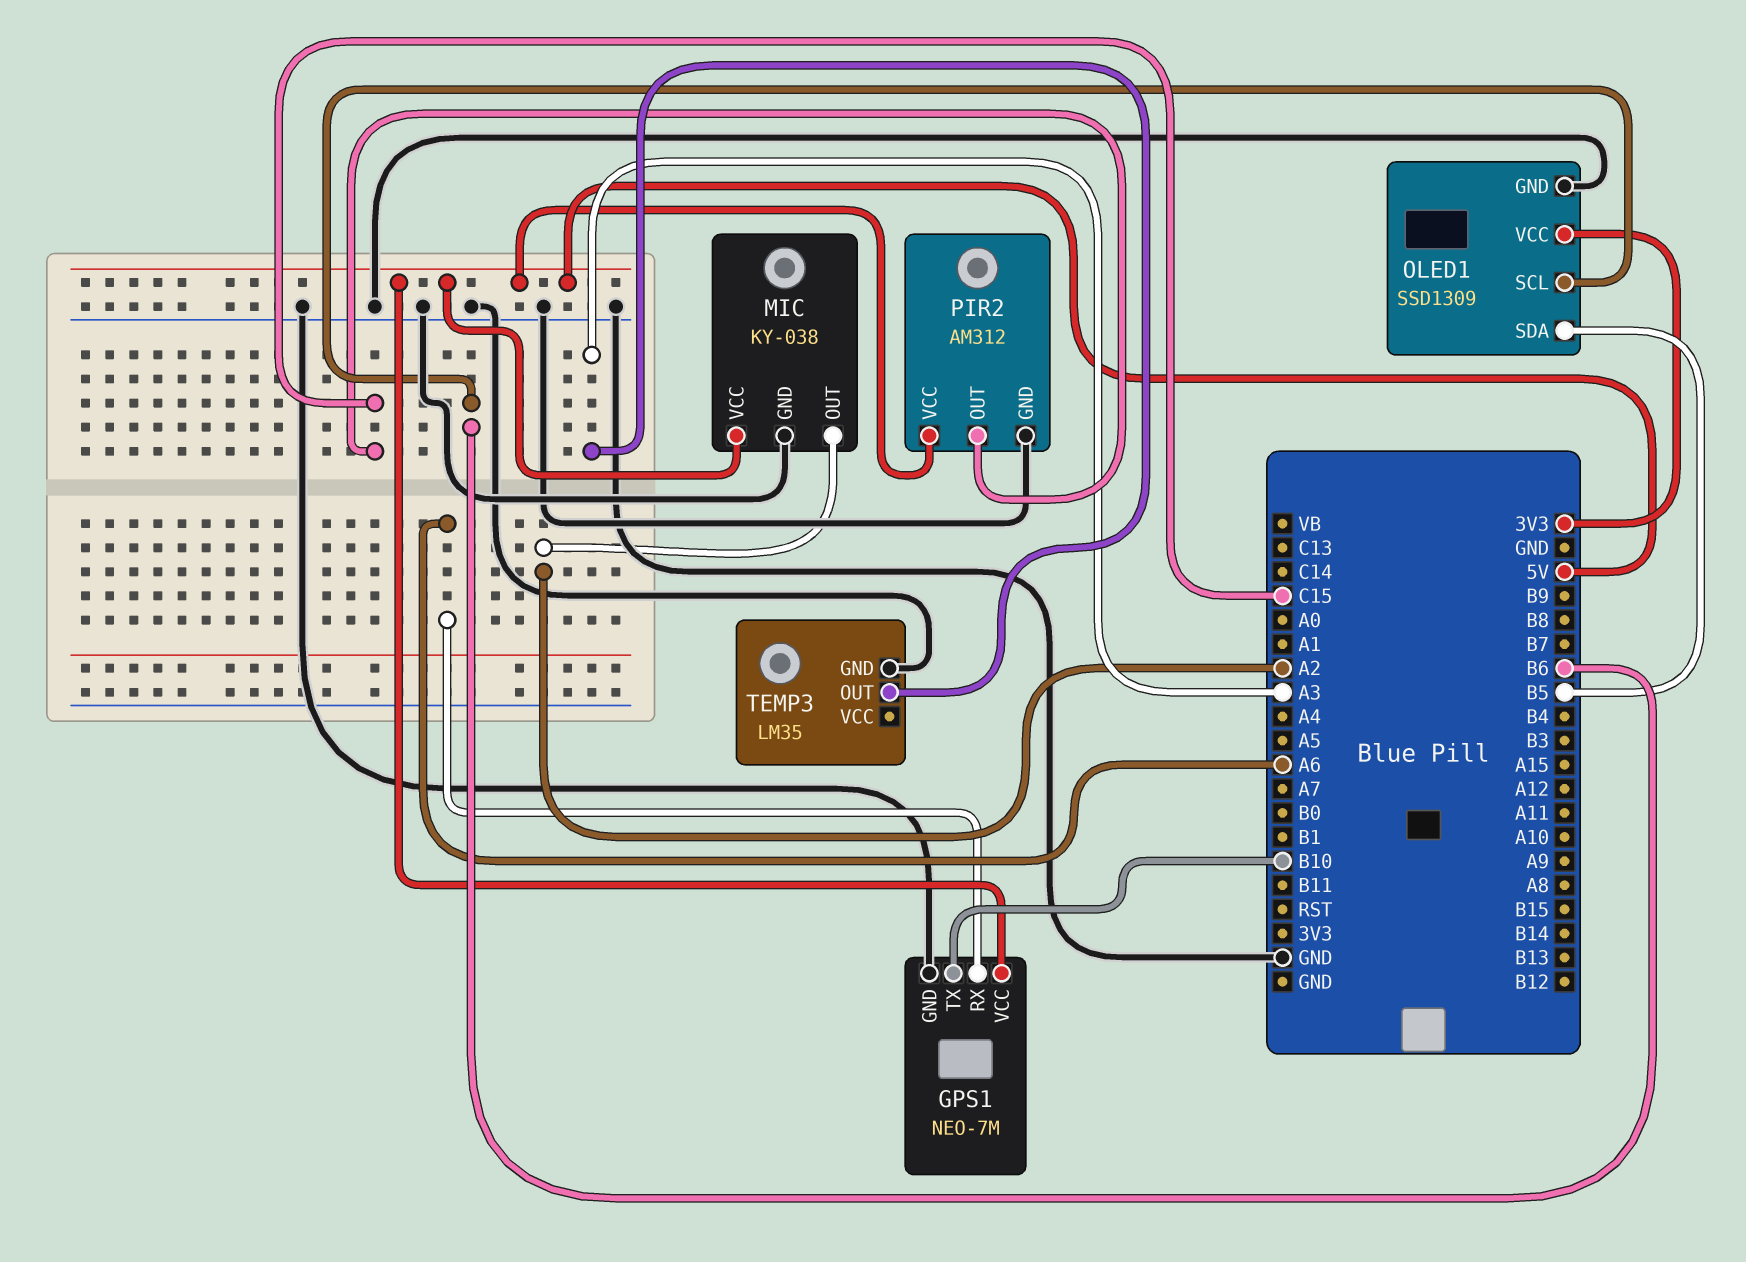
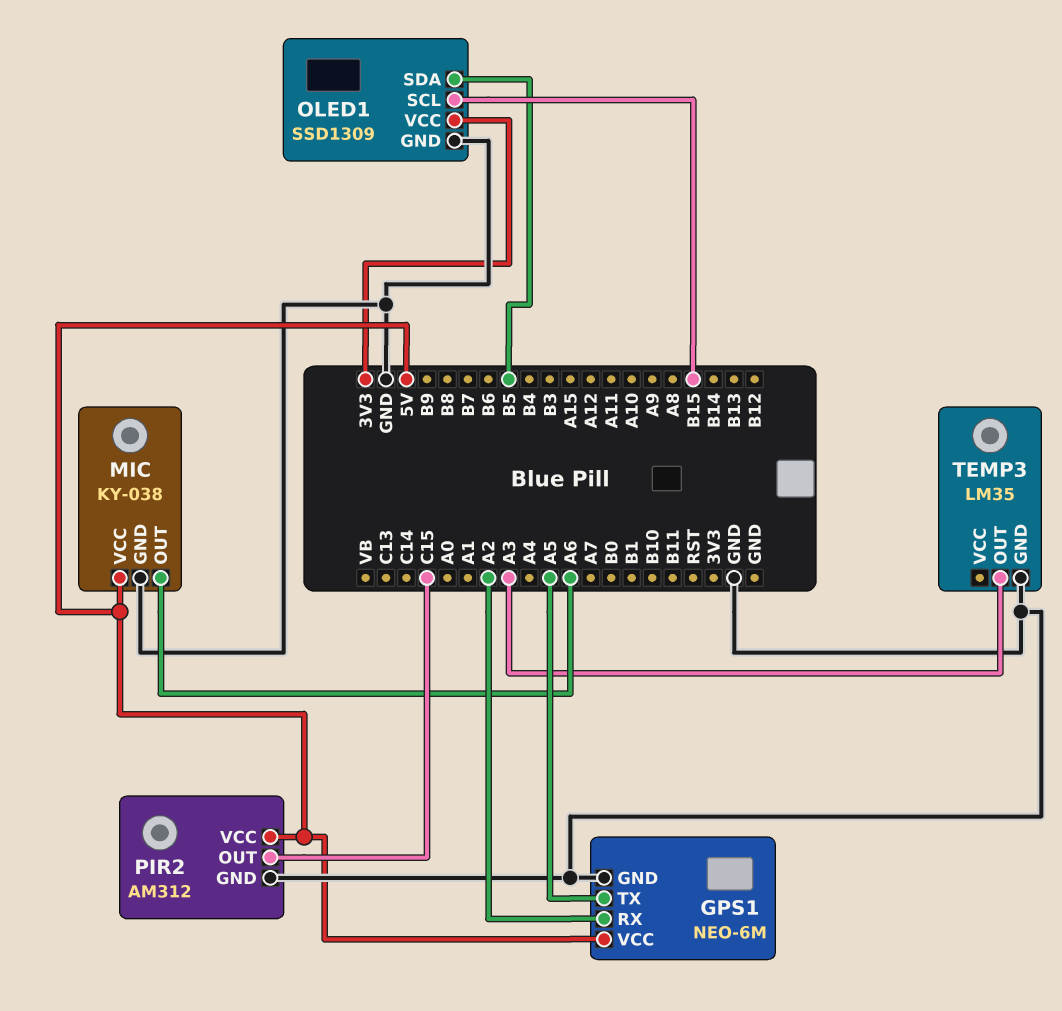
GPS1: NEO-7M -> NEO-6M
GPS1 pin RX: A6 -> A2
GPS1 pin TX: B10 -> A5
MIC pin OUT: A2 -> A6
OLED1 pin SCL: B6 -> B15

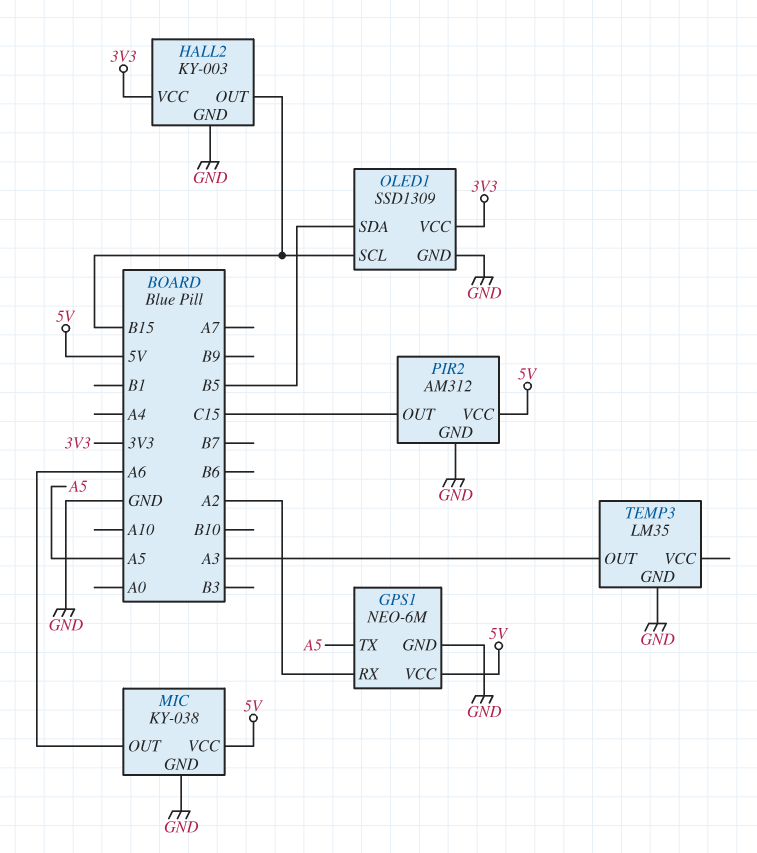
HALL2: none -> KY-003
HALL2 pin GND: none -> GND
HALL2 pin OUT: none -> B15
HALL2 pin VCC: none -> 3V3

